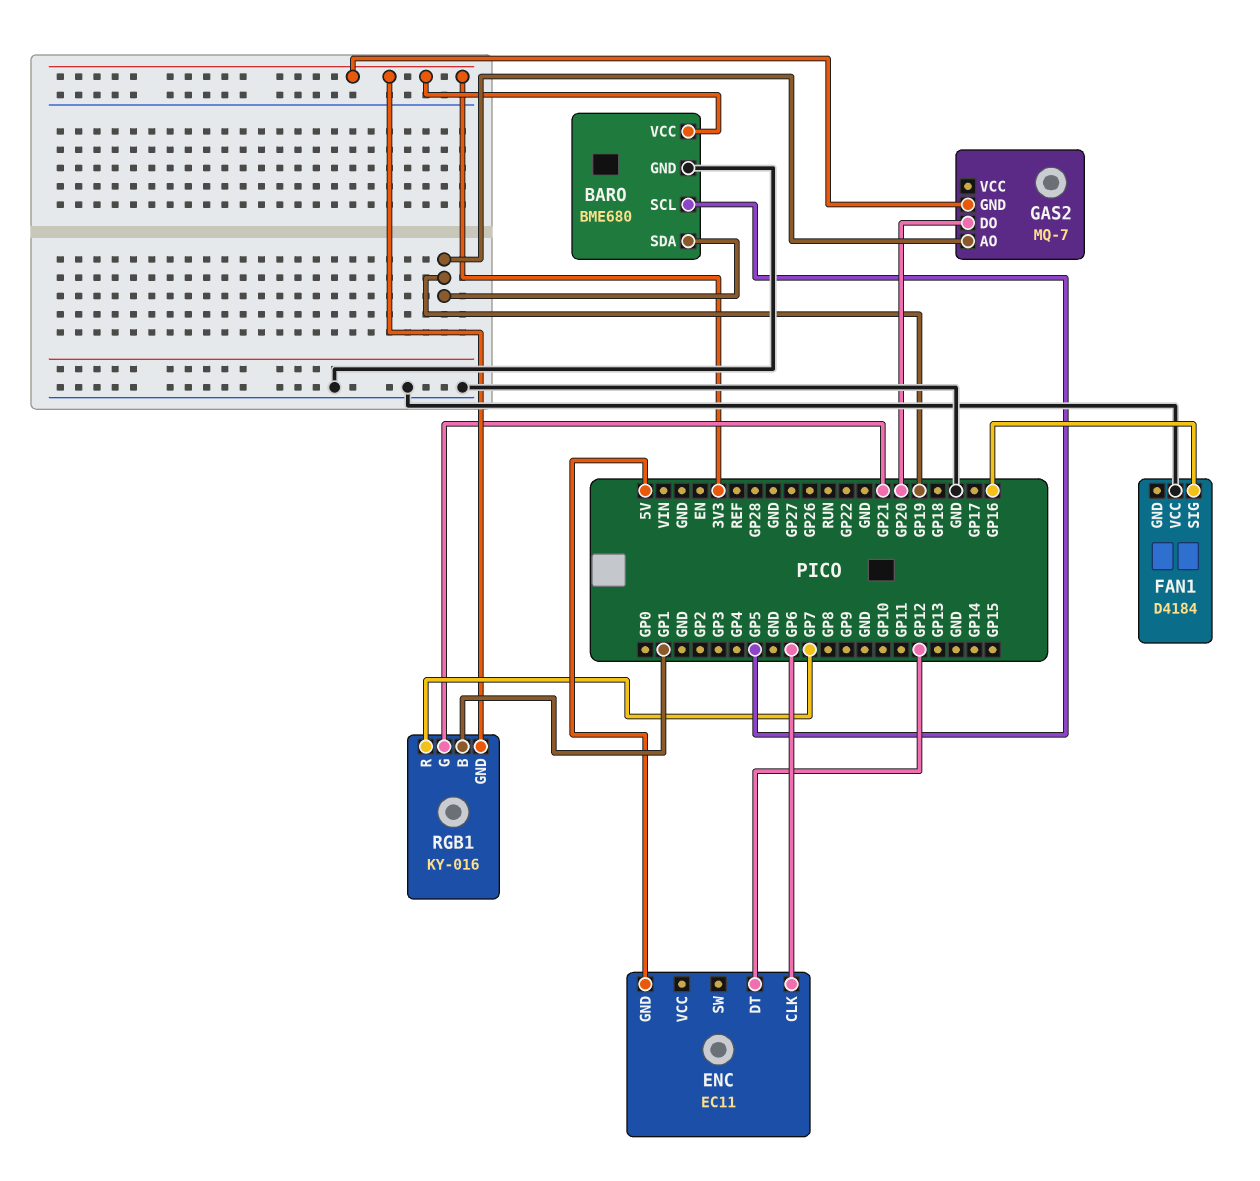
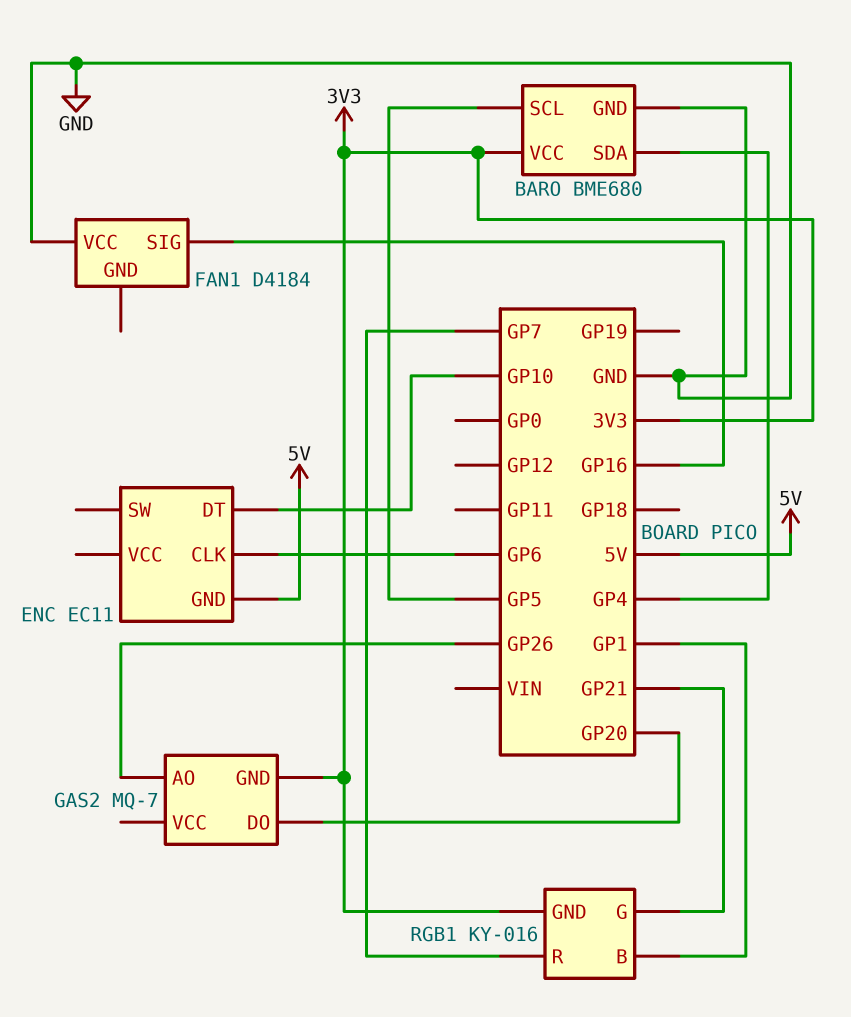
BARO pin SDA: GP19 -> GP4
ENC pin DT: GP12 -> GP10
GAS2 pin AO: GP19 -> GP26

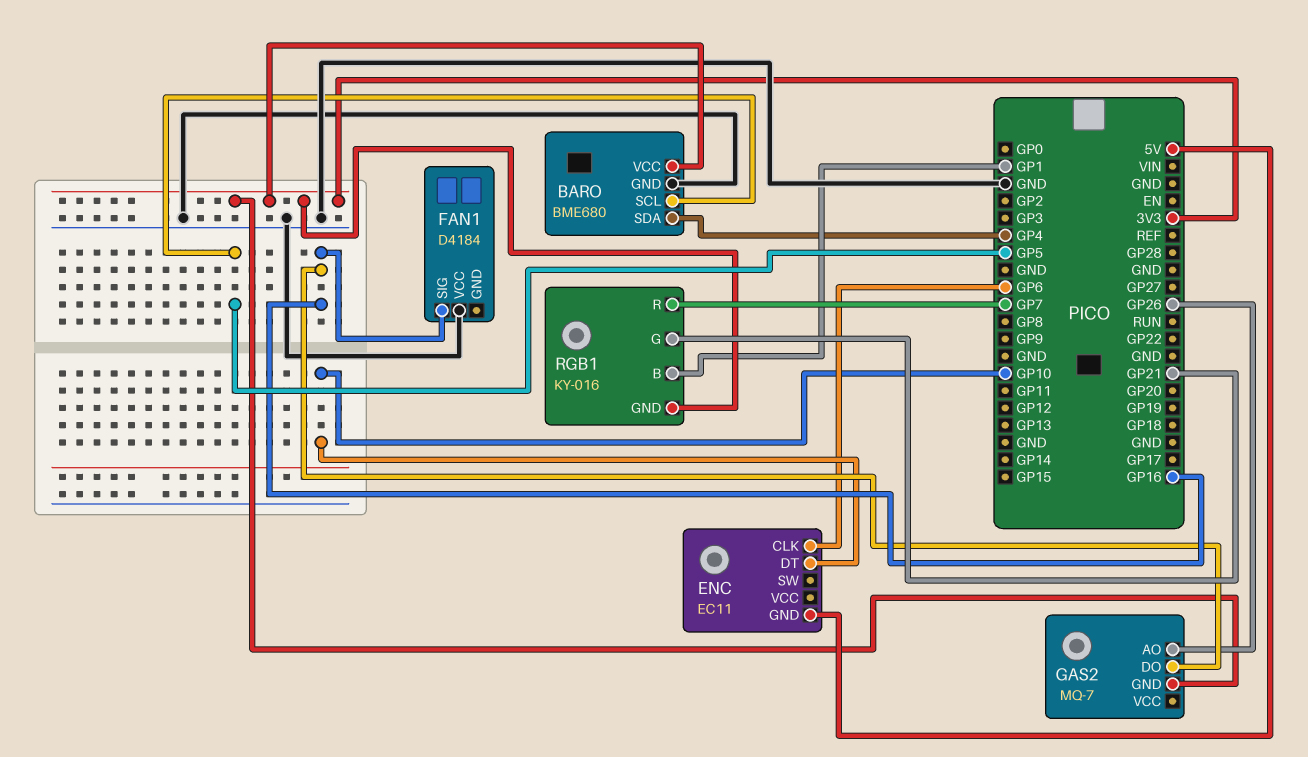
GAS2 pin DO: GP20 -> GP16

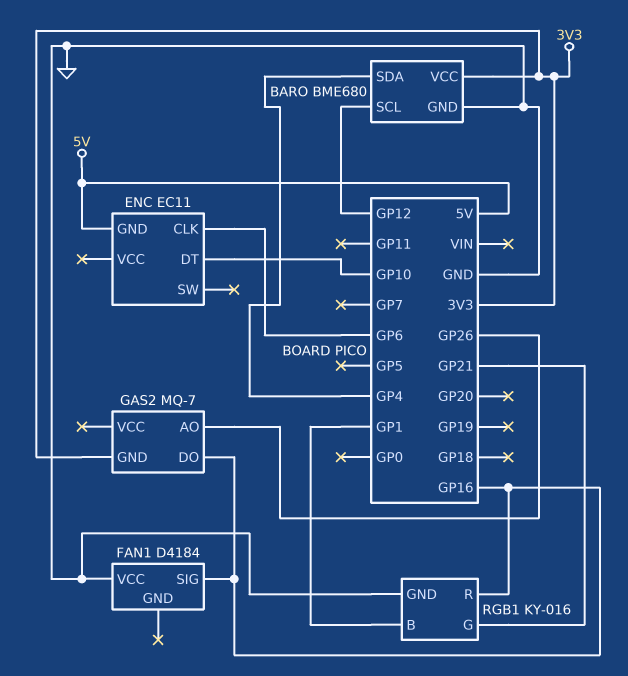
BARO pin SCL: GP5 -> GP12
RGB1 pin GND: 3V3 -> GND
RGB1 pin R: GP7 -> GP16

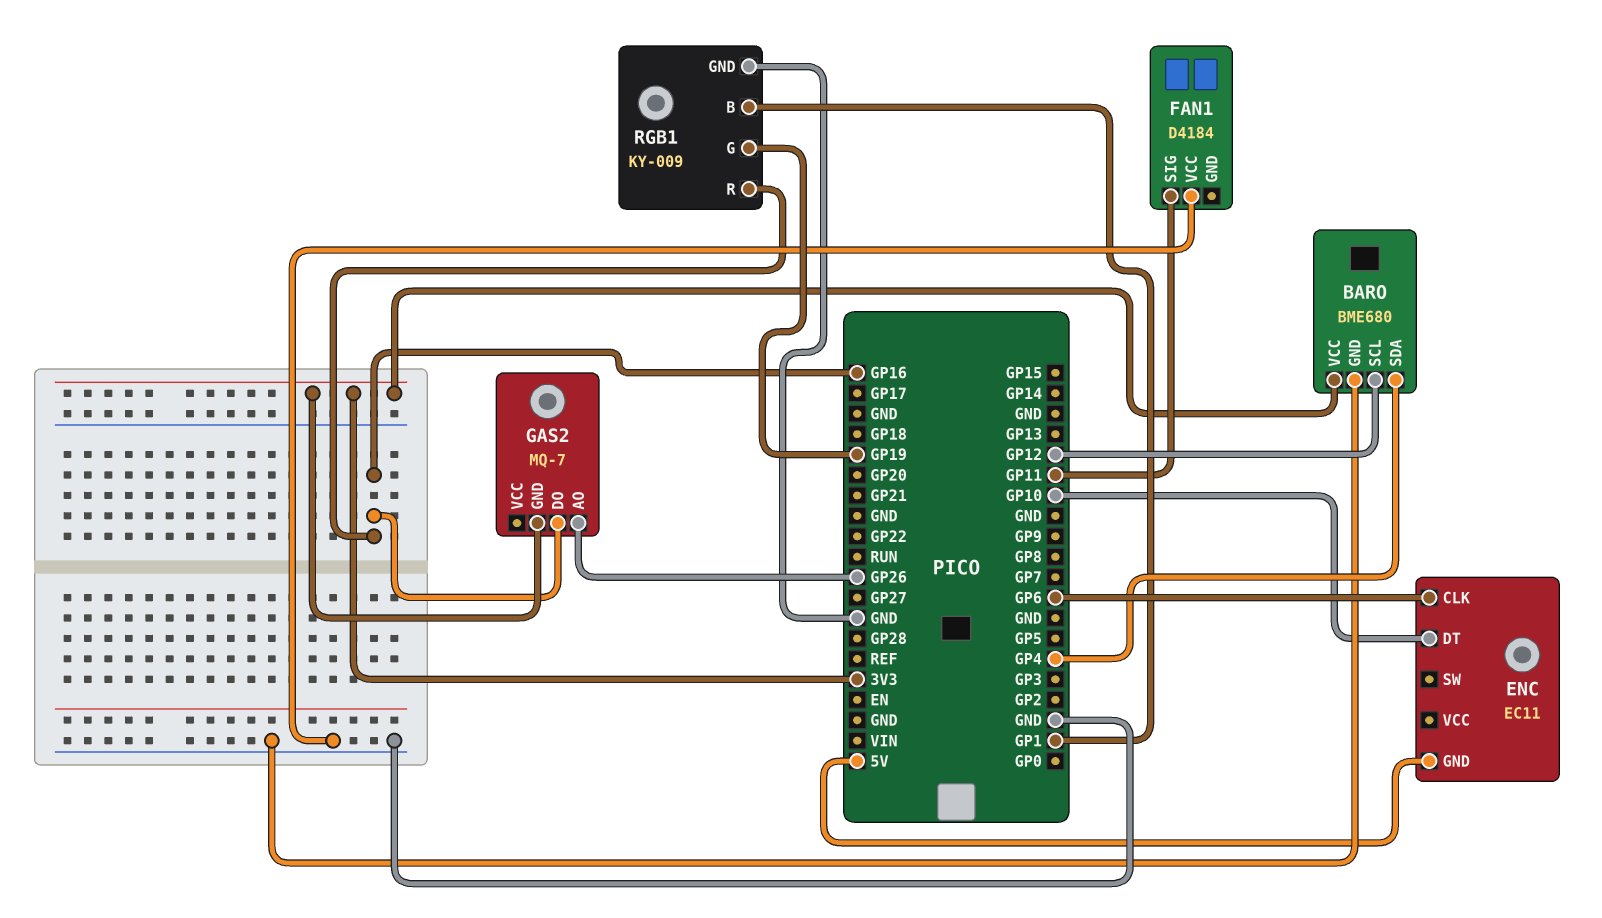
FAN1 pin SIG: GP16 -> GP11
RGB1: KY-016 -> KY-009
RGB1 pin G: GP21 -> GP19

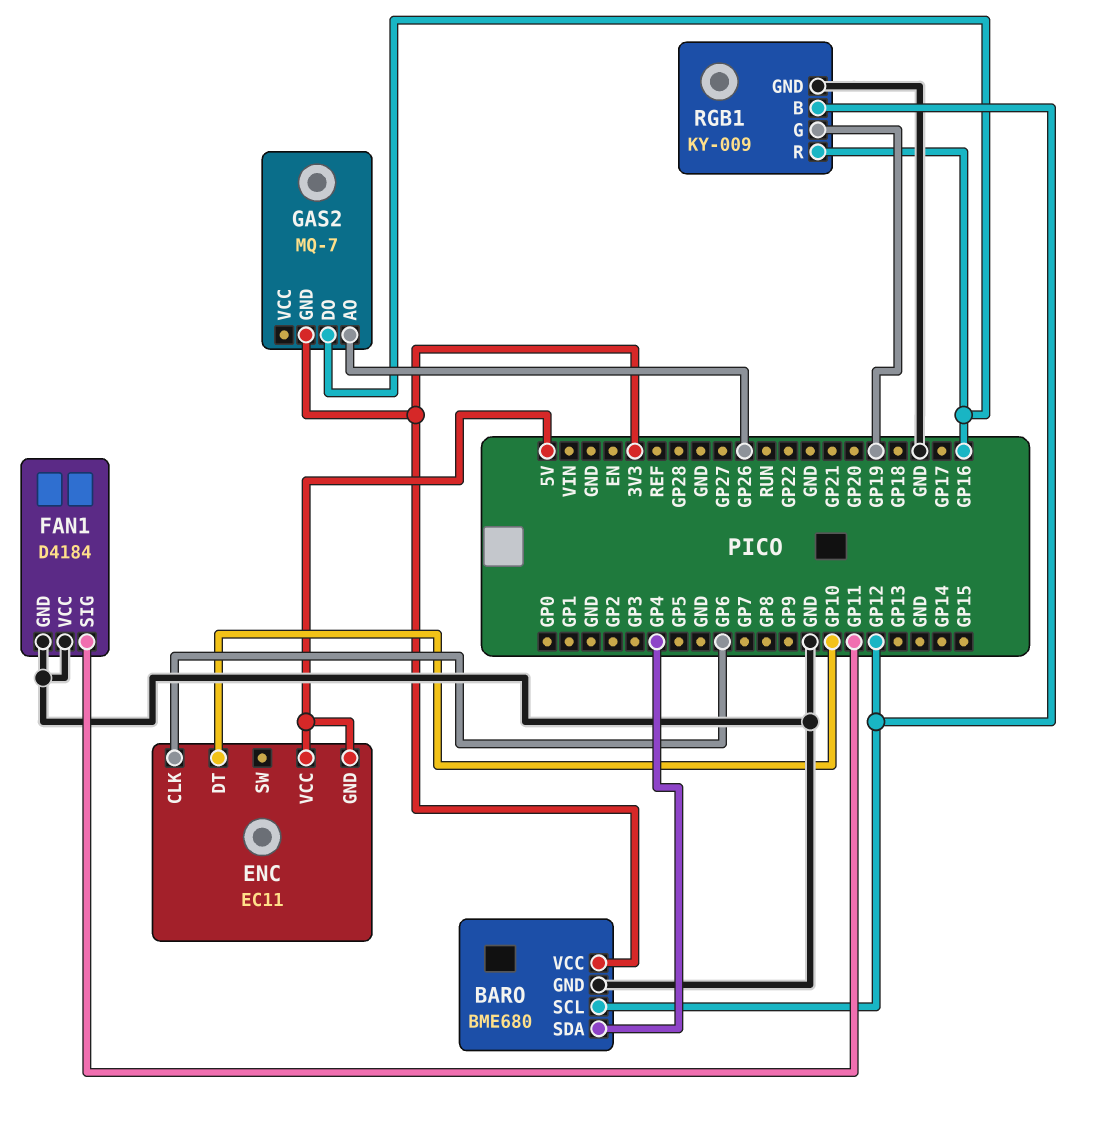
ENC pin VCC: none -> 5V
FAN1 pin GND: none -> GND
RGB1 pin B: GP1 -> GP12

